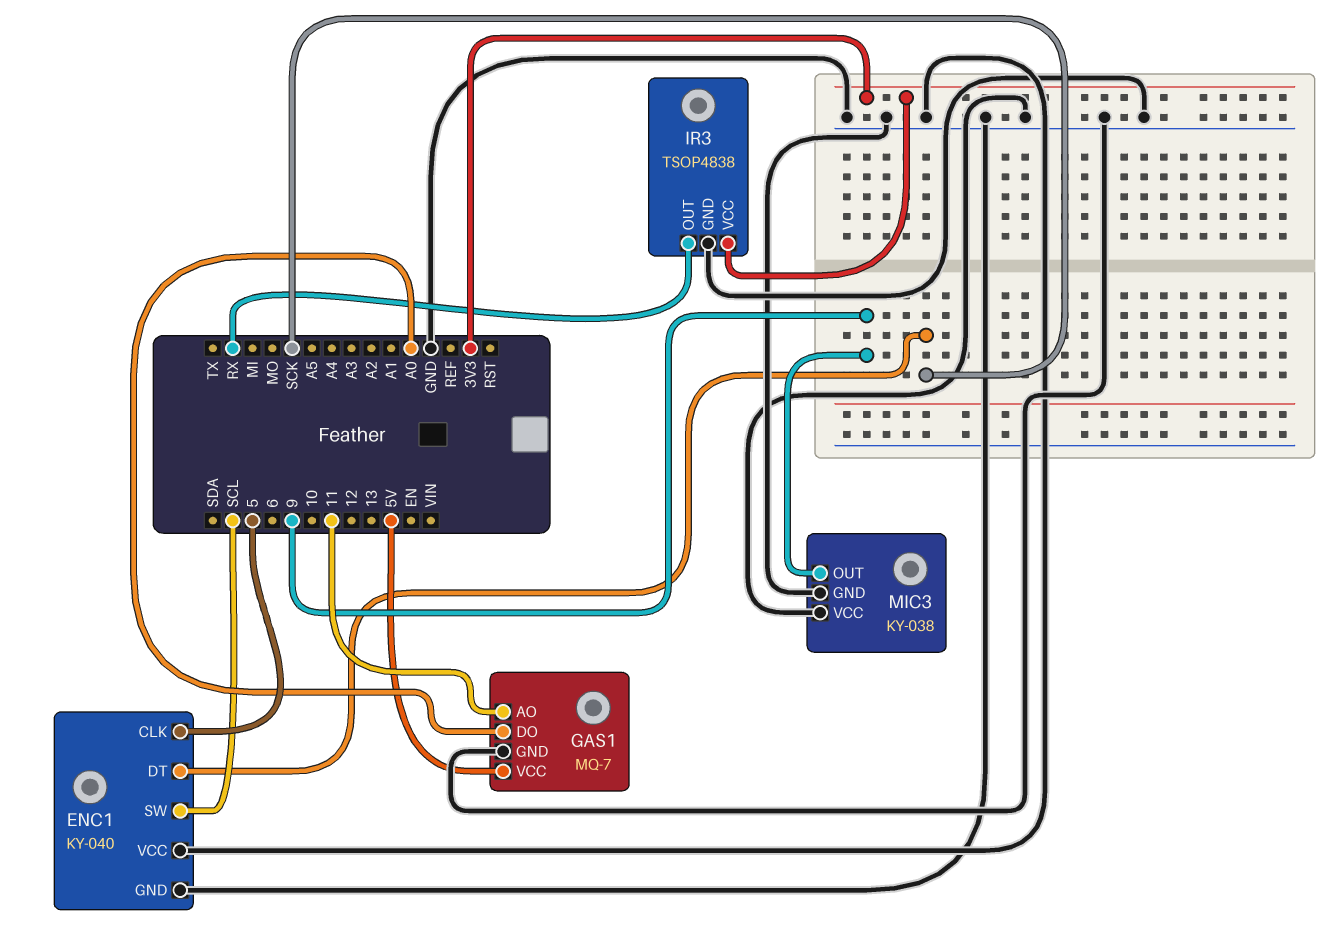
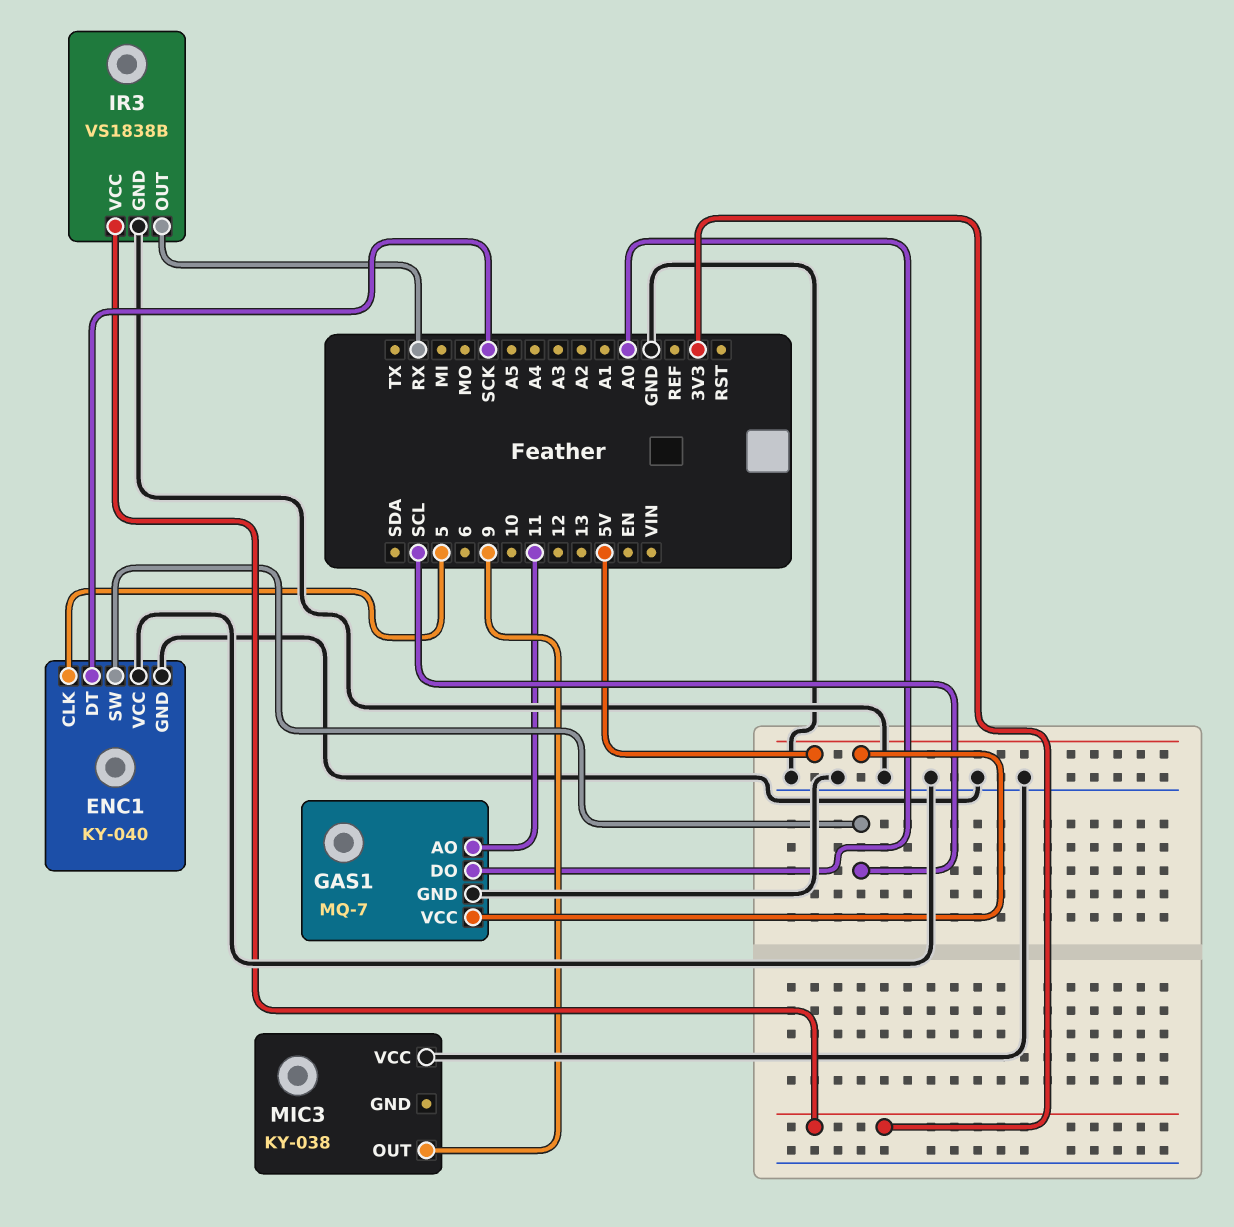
IR3: TSOP4838 -> VS1838B
MIC3 pin GND: GND -> none

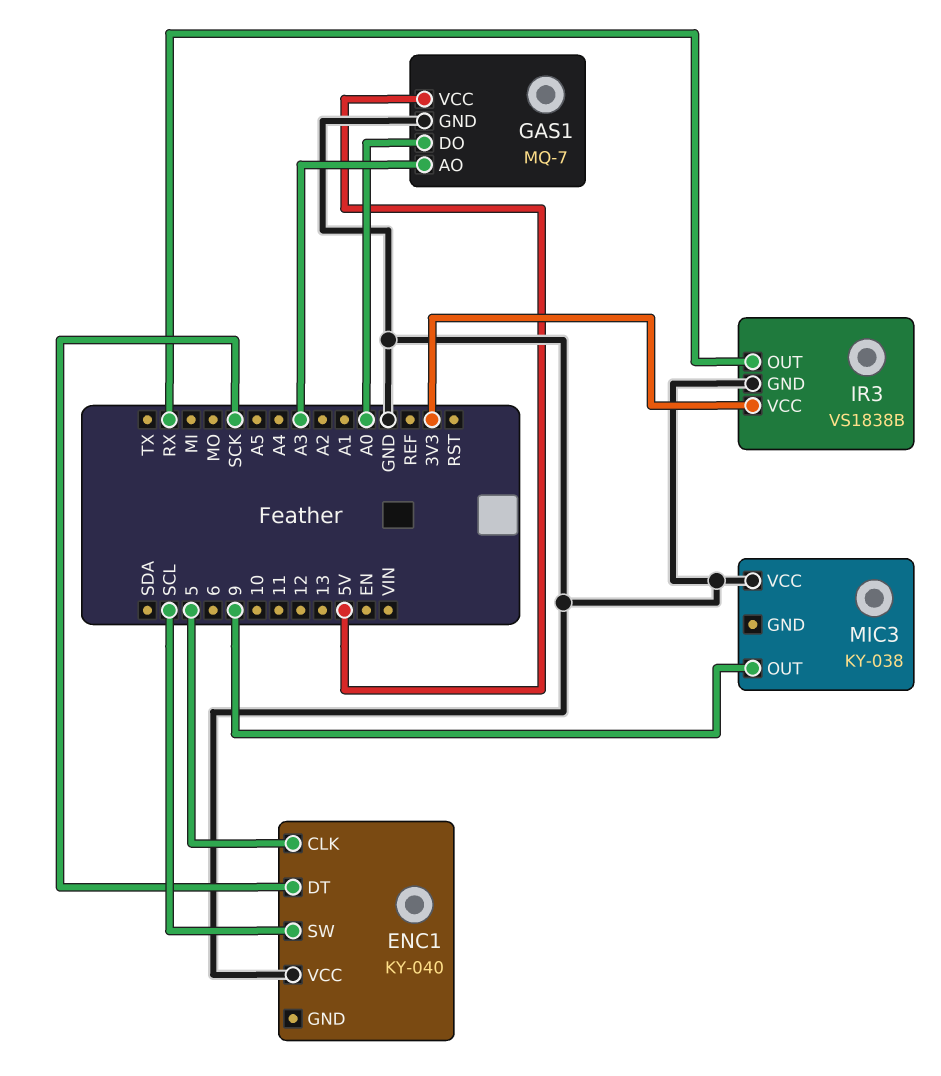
ENC1 pin GND: GND -> none
GAS1 pin AO: 11 -> A3

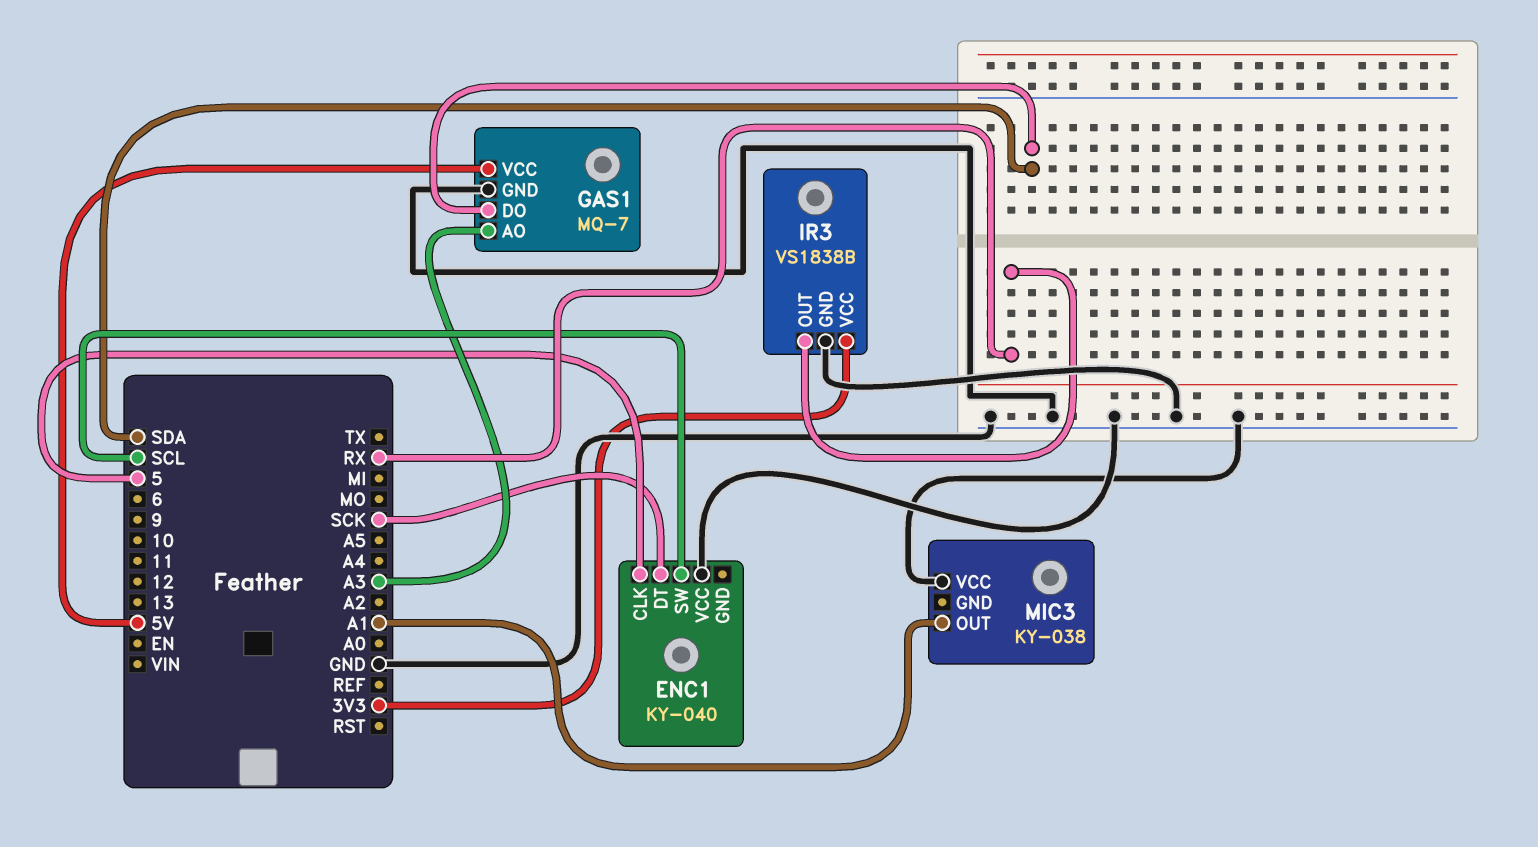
GAS1 pin DO: A0 -> SDA
MIC3 pin OUT: 9 -> A1

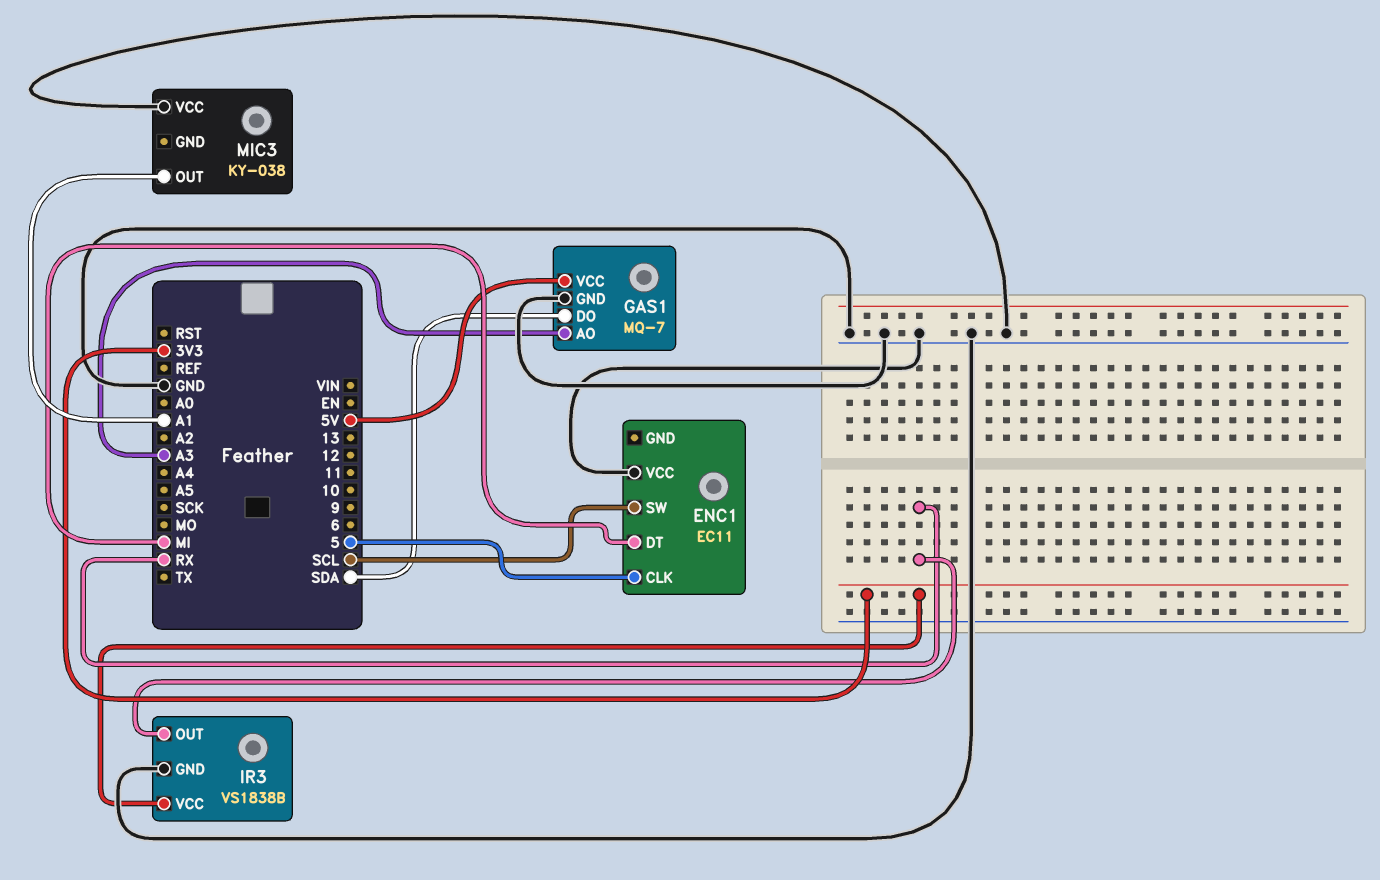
ENC1: KY-040 -> EC11
ENC1 pin DT: SCK -> MI

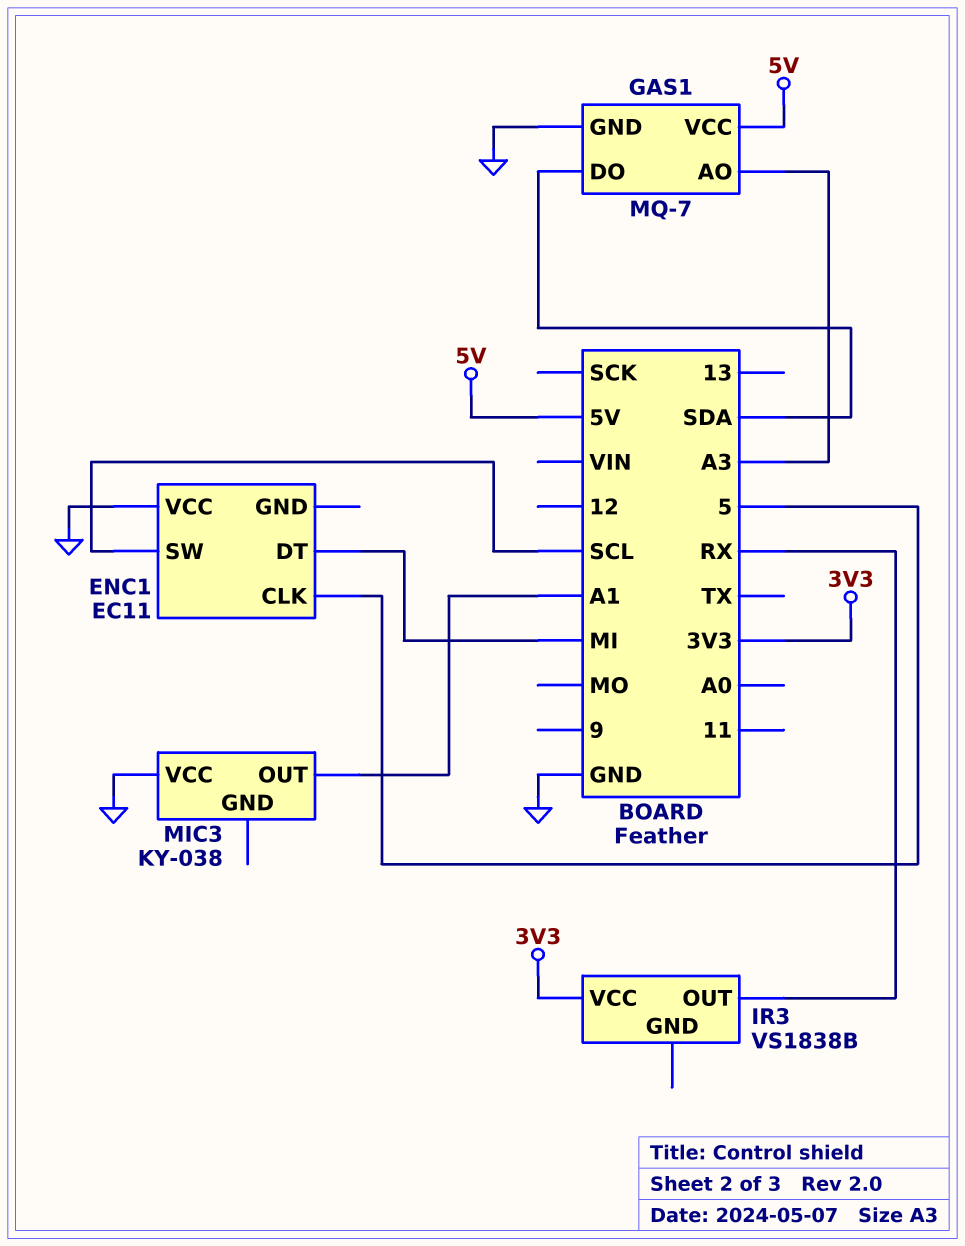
IR3 pin GND: GND -> none

